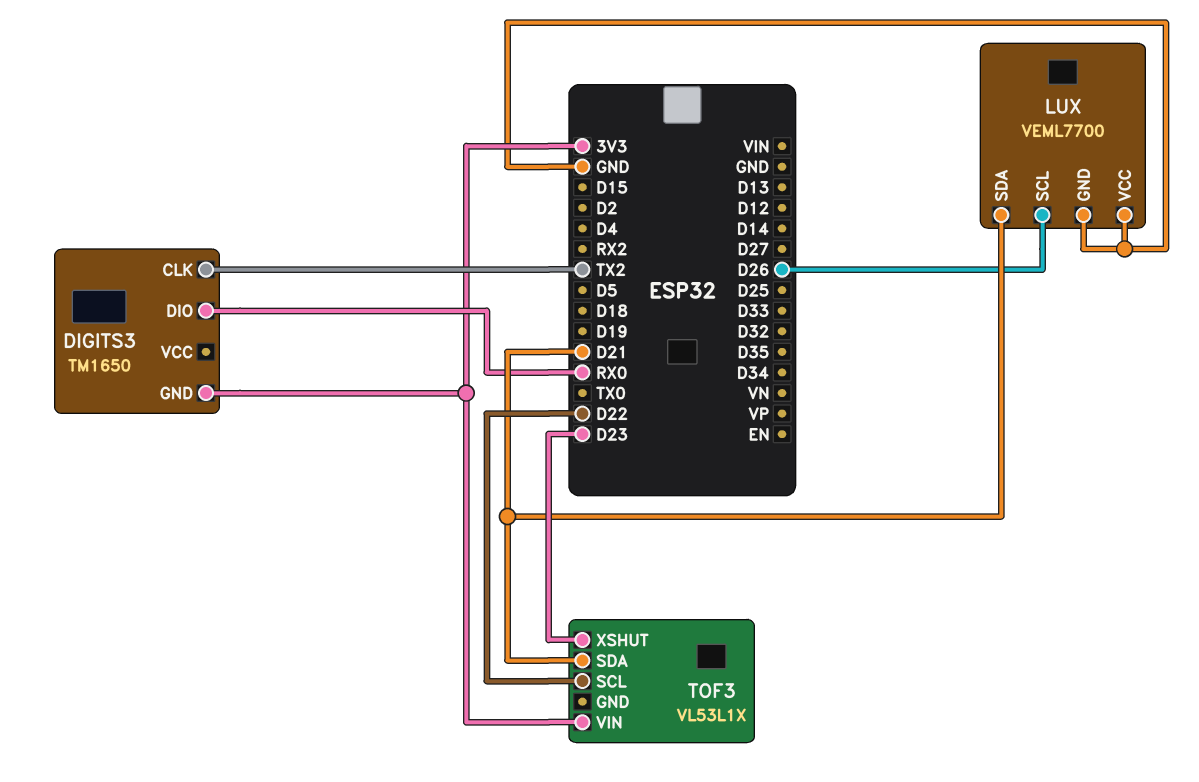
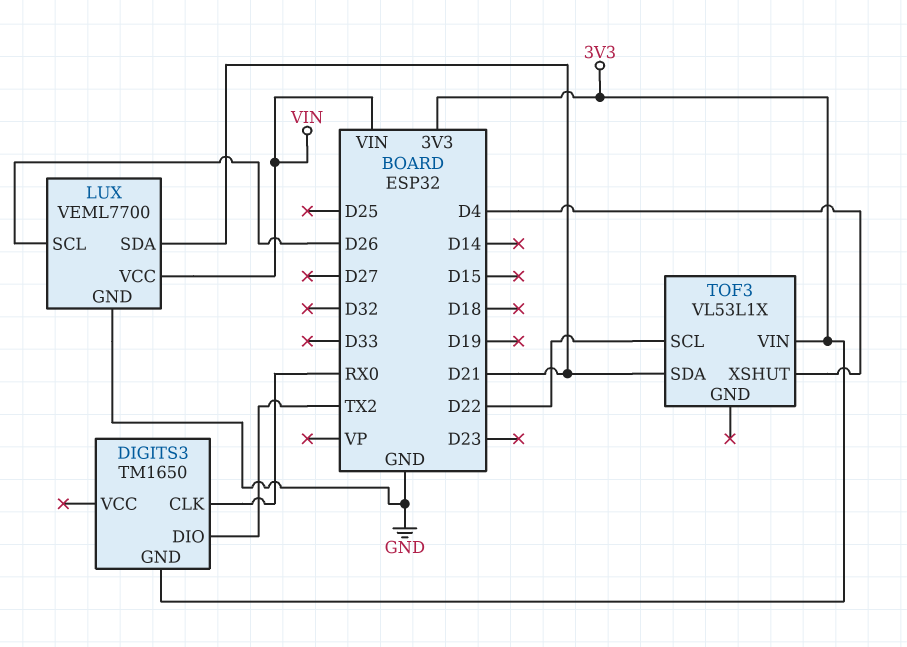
DIGITS3 pin CLK: TX2 -> RX0
DIGITS3 pin DIO: RX0 -> TX2
LUX pin VCC: GND -> VIN
TOF3 pin XSHUT: D23 -> D4

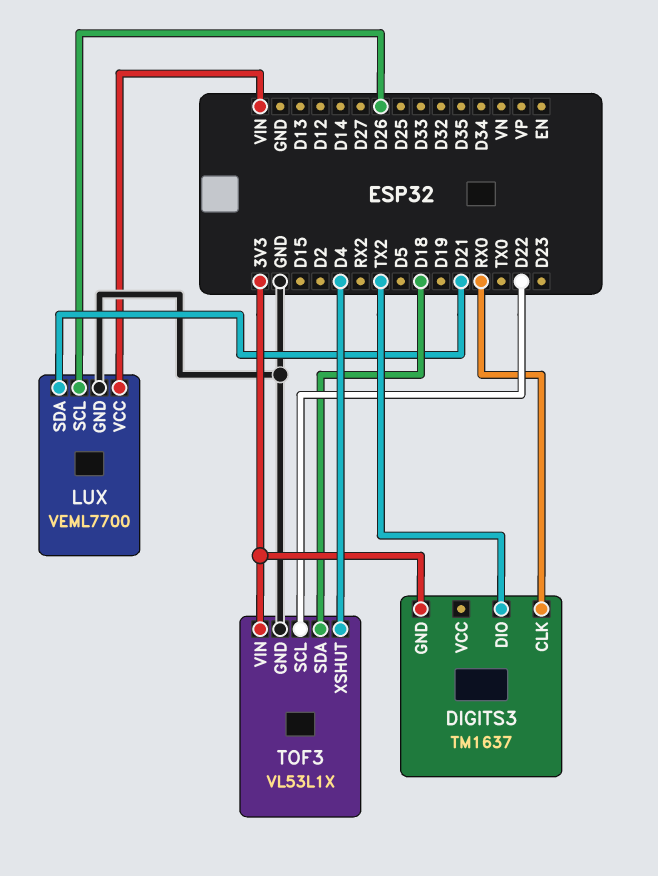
DIGITS3: TM1650 -> TM1637
TOF3 pin GND: none -> GND
TOF3 pin SDA: D21 -> D18

